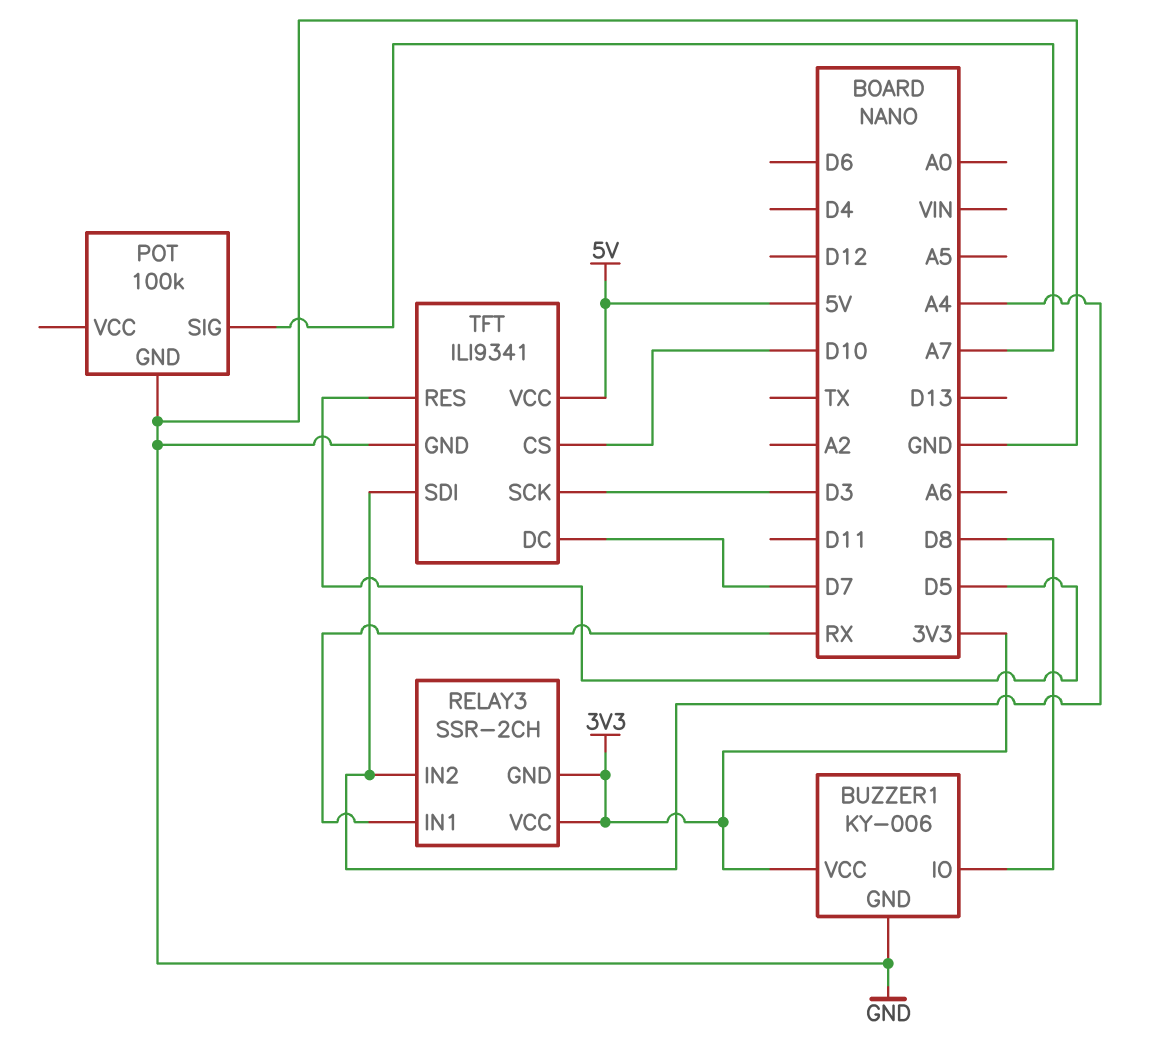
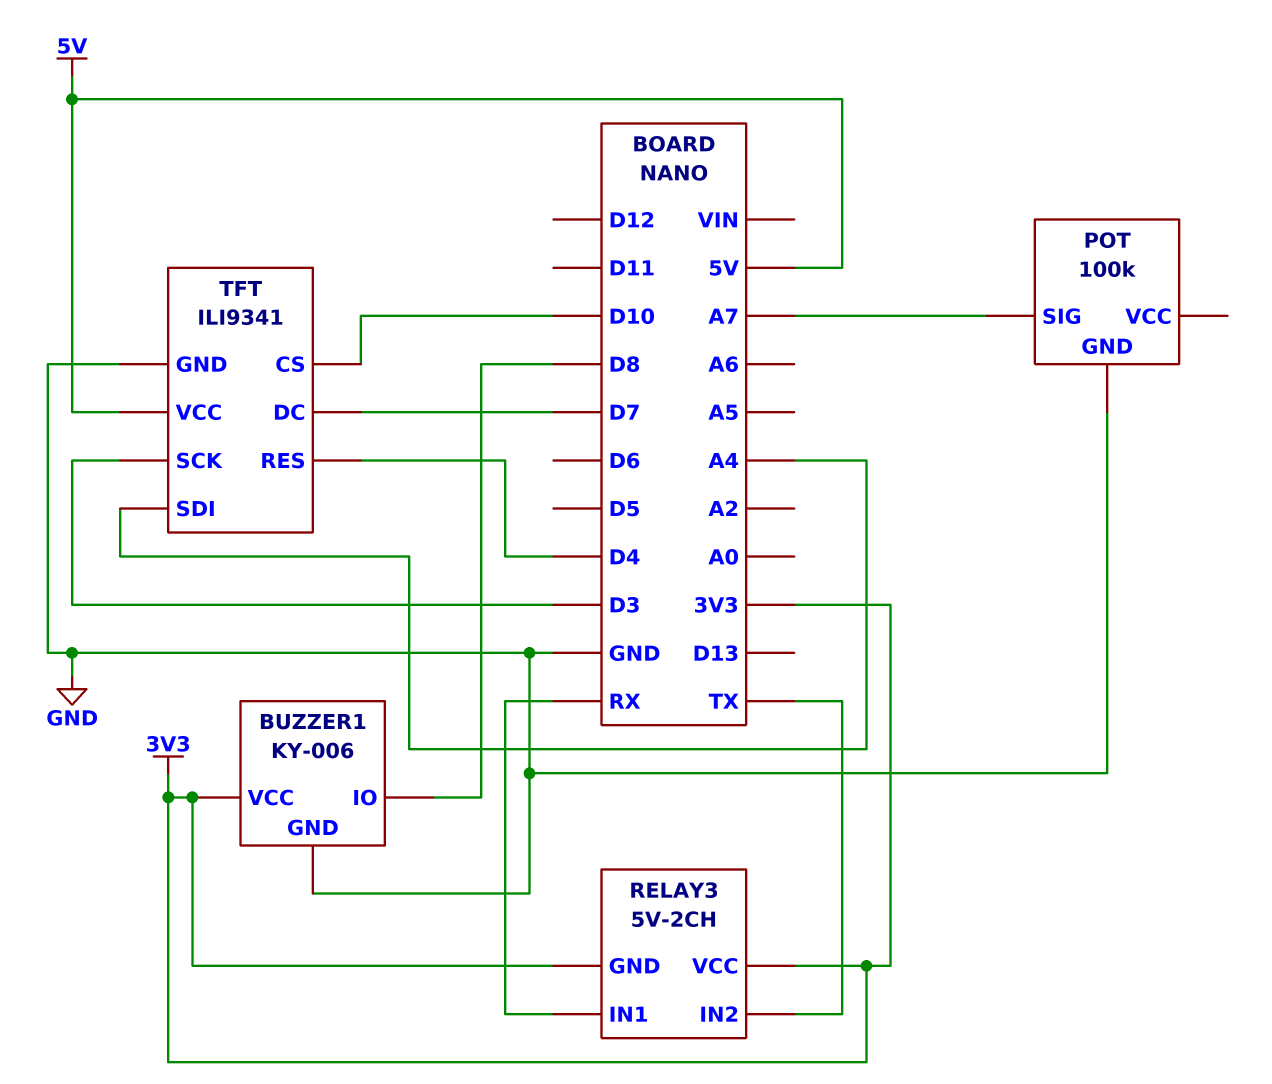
RELAY3: SSR-2CH -> 5V-2CH
RELAY3 pin IN2: A4 -> TX
TFT pin RES: D5 -> D4

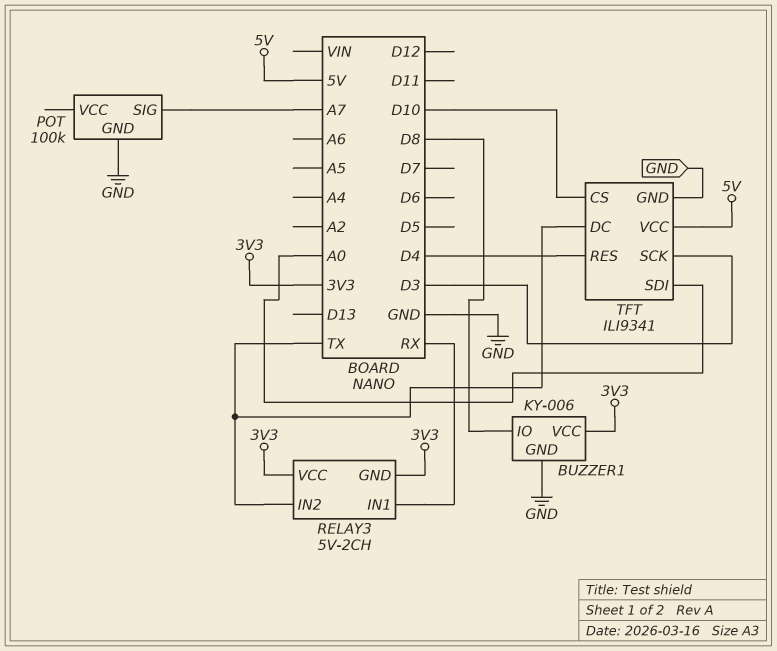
TFT pin DC: D7 -> TX
TFT pin SDI: A4 -> A0

